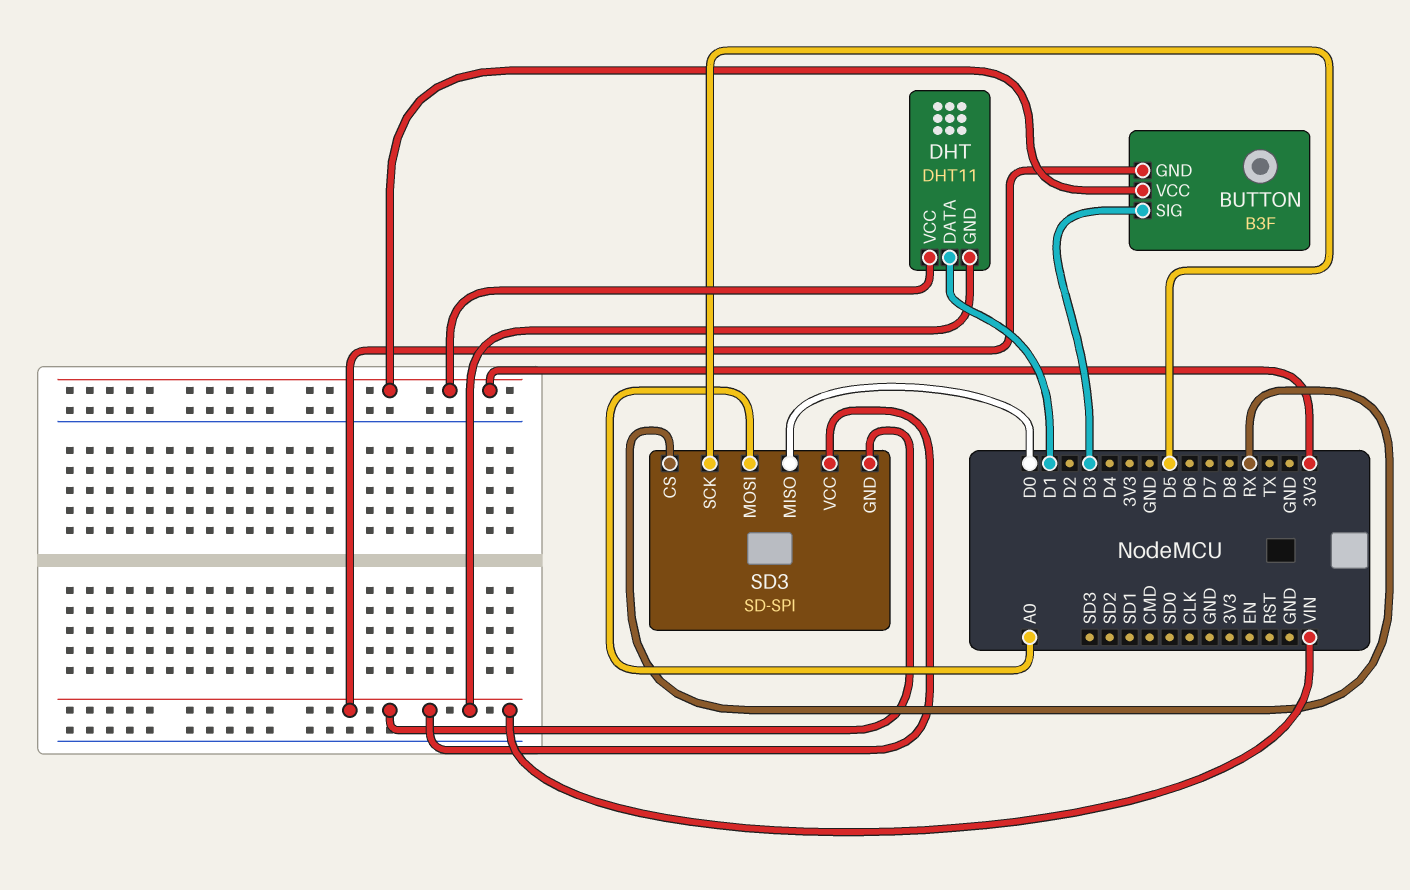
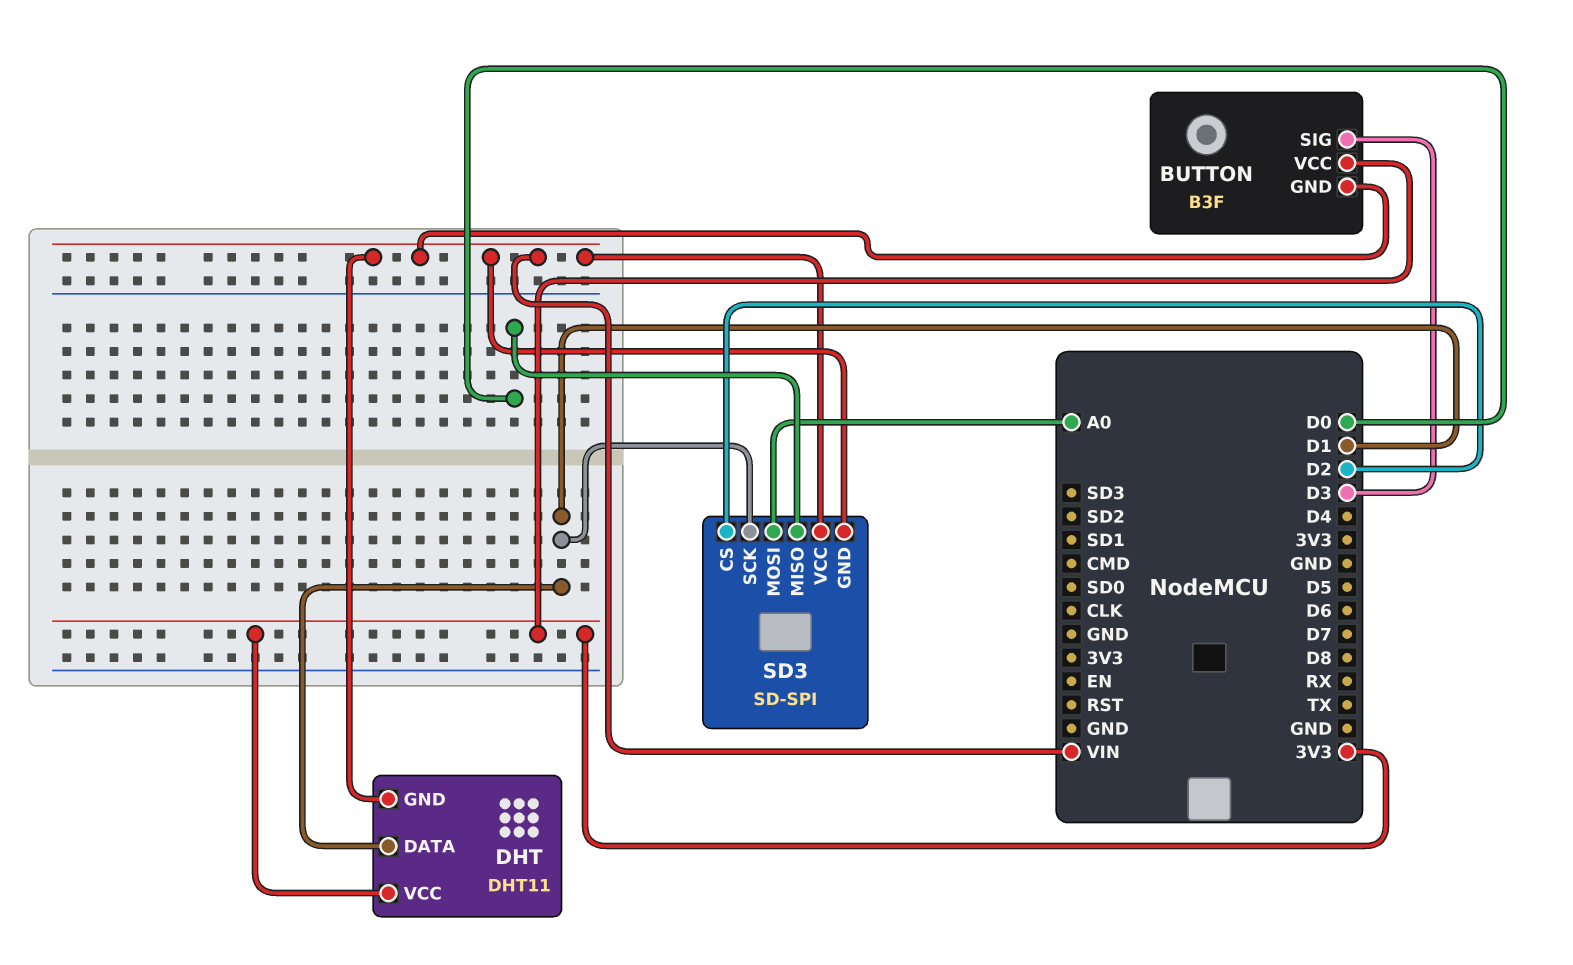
SD3 pin CS: RX -> D2
SD3 pin SCK: D5 -> D1

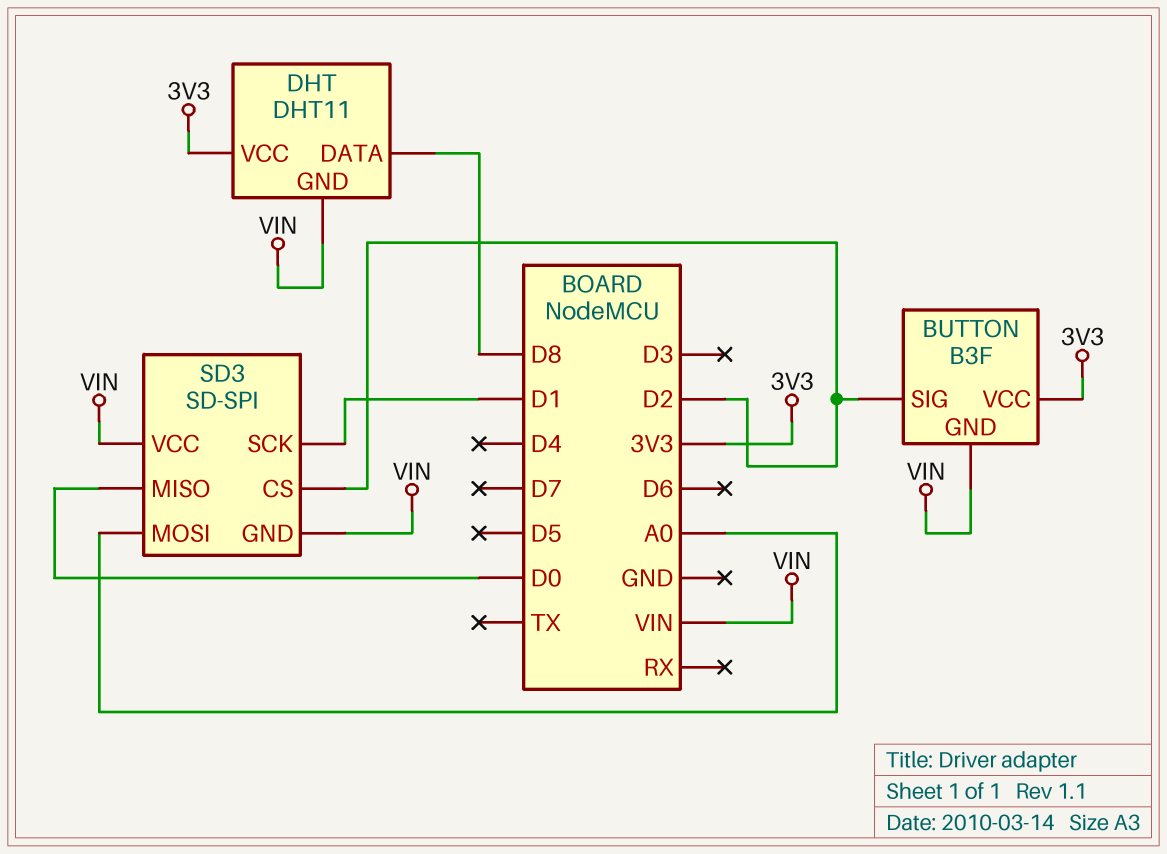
BUTTON pin SIG: D3 -> D2
DHT pin DATA: D1 -> D8

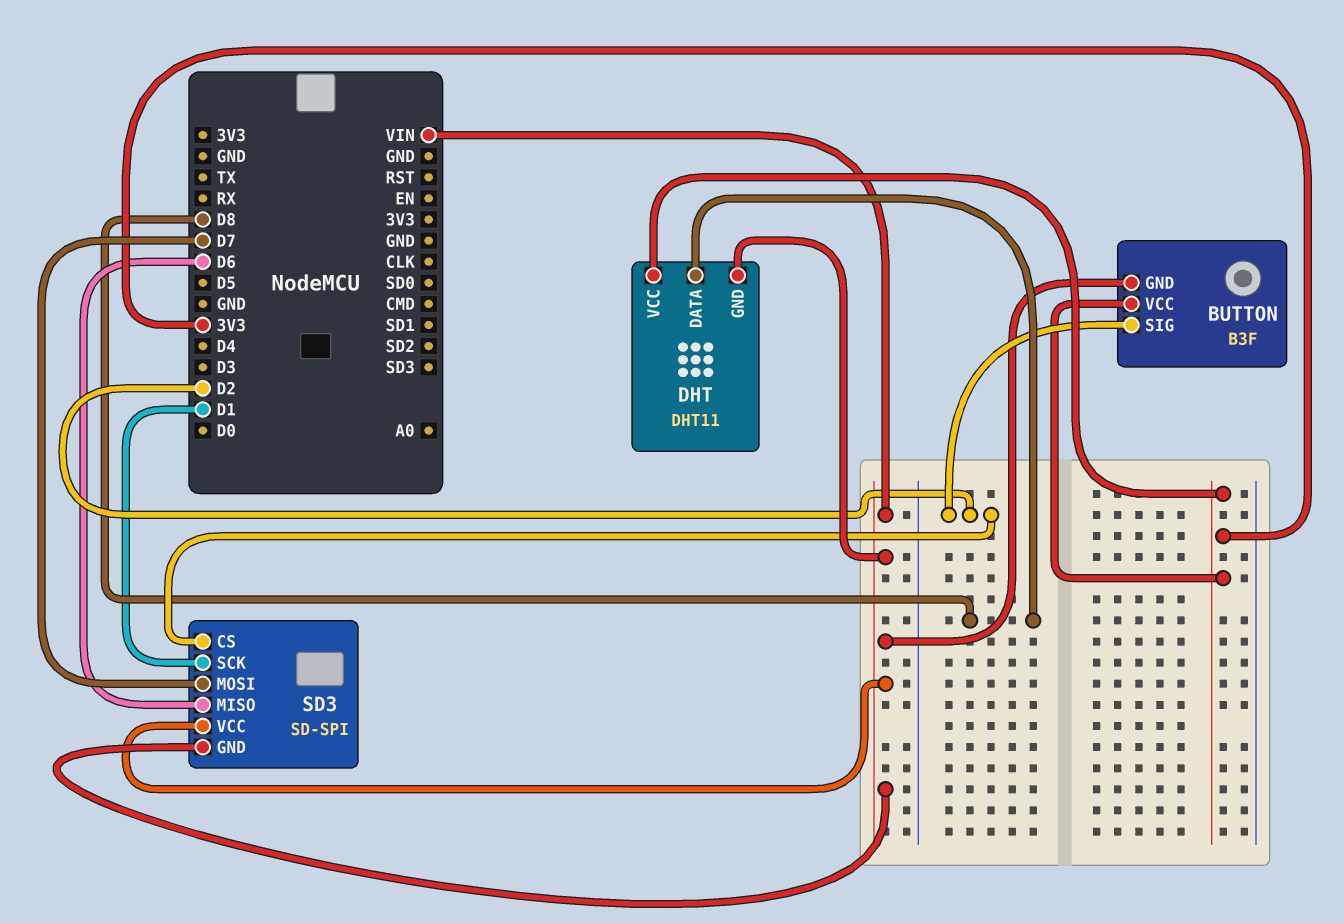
SD3 pin MISO: D0 -> D6
SD3 pin MOSI: A0 -> D7

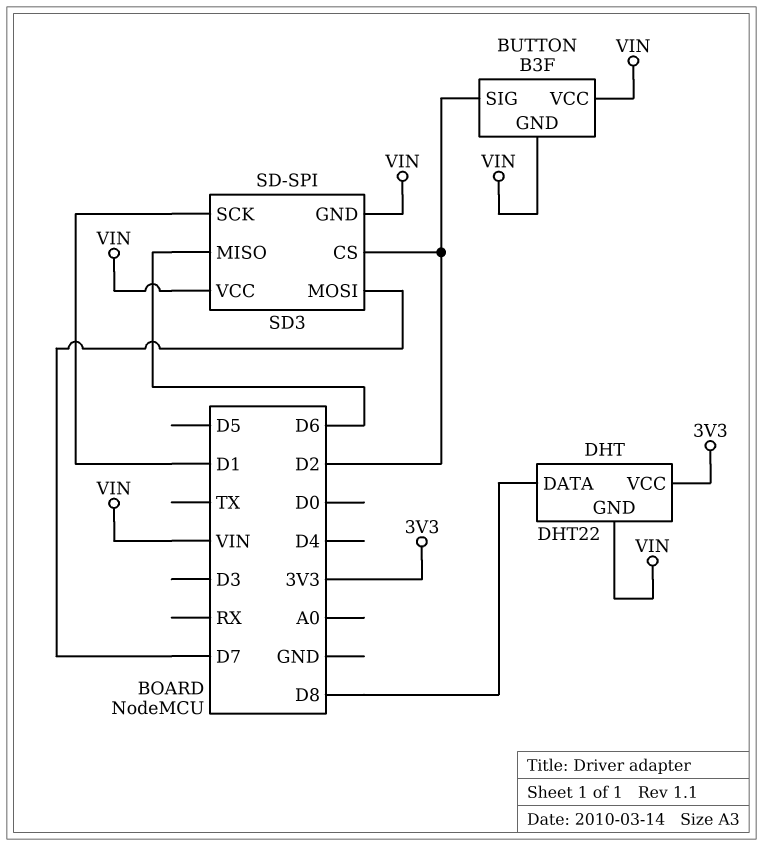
BUTTON pin VCC: 3V3 -> VIN
DHT: DHT11 -> DHT22

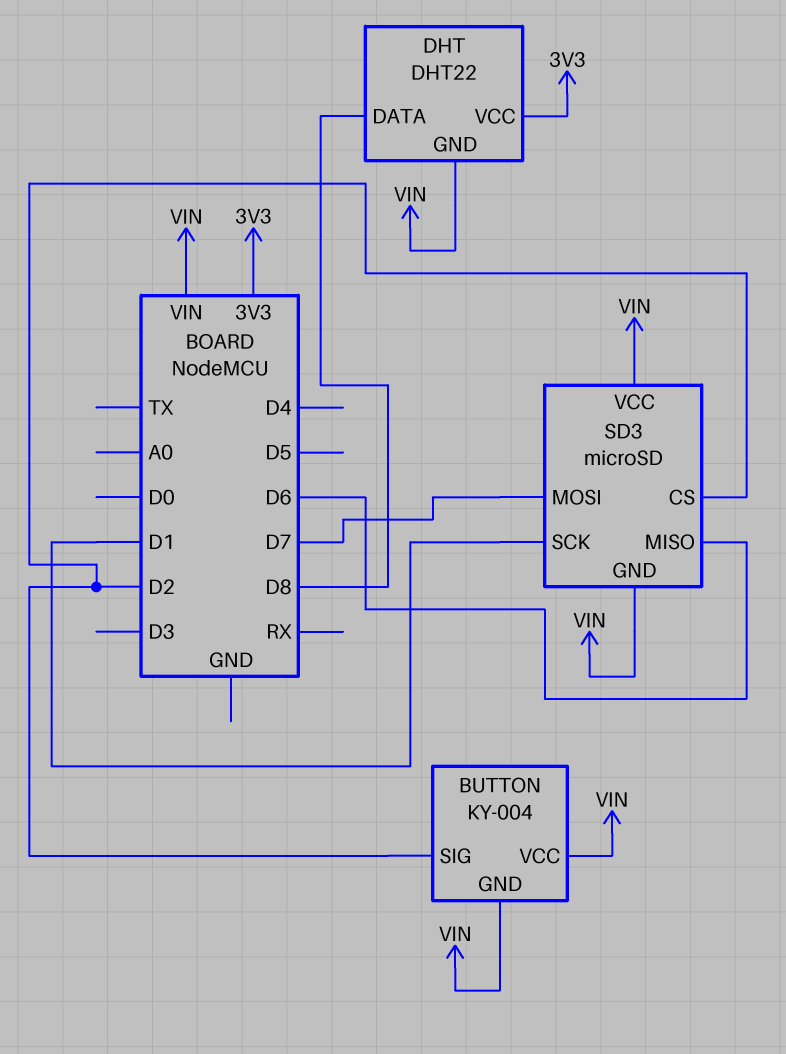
BUTTON: B3F -> KY-004
SD3: SD-SPI -> microSD

